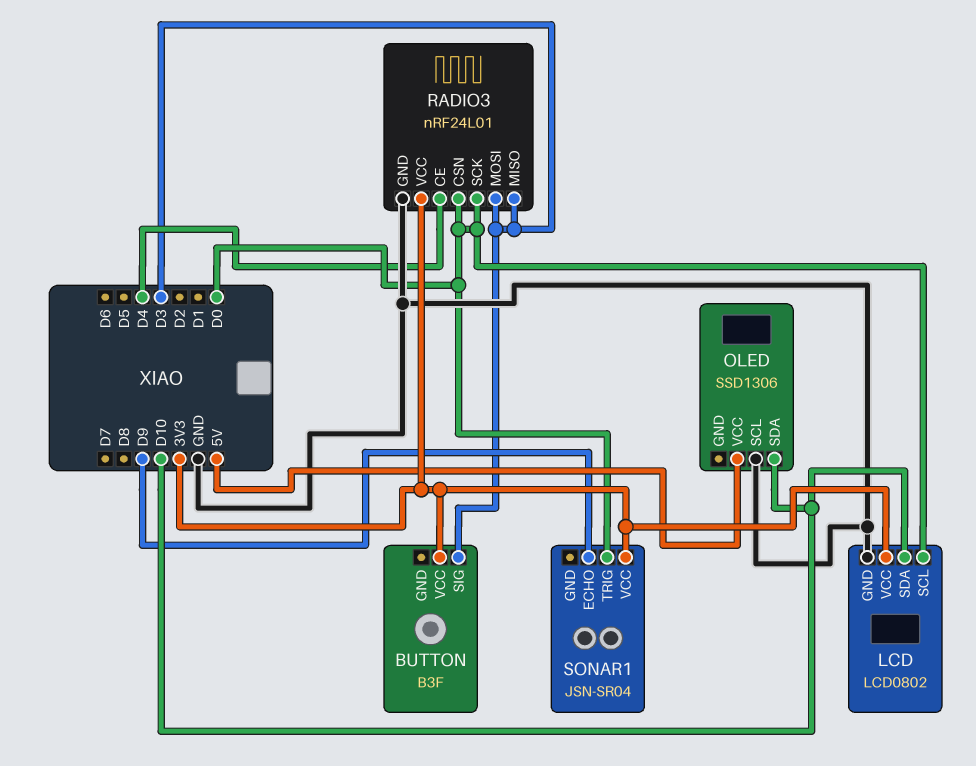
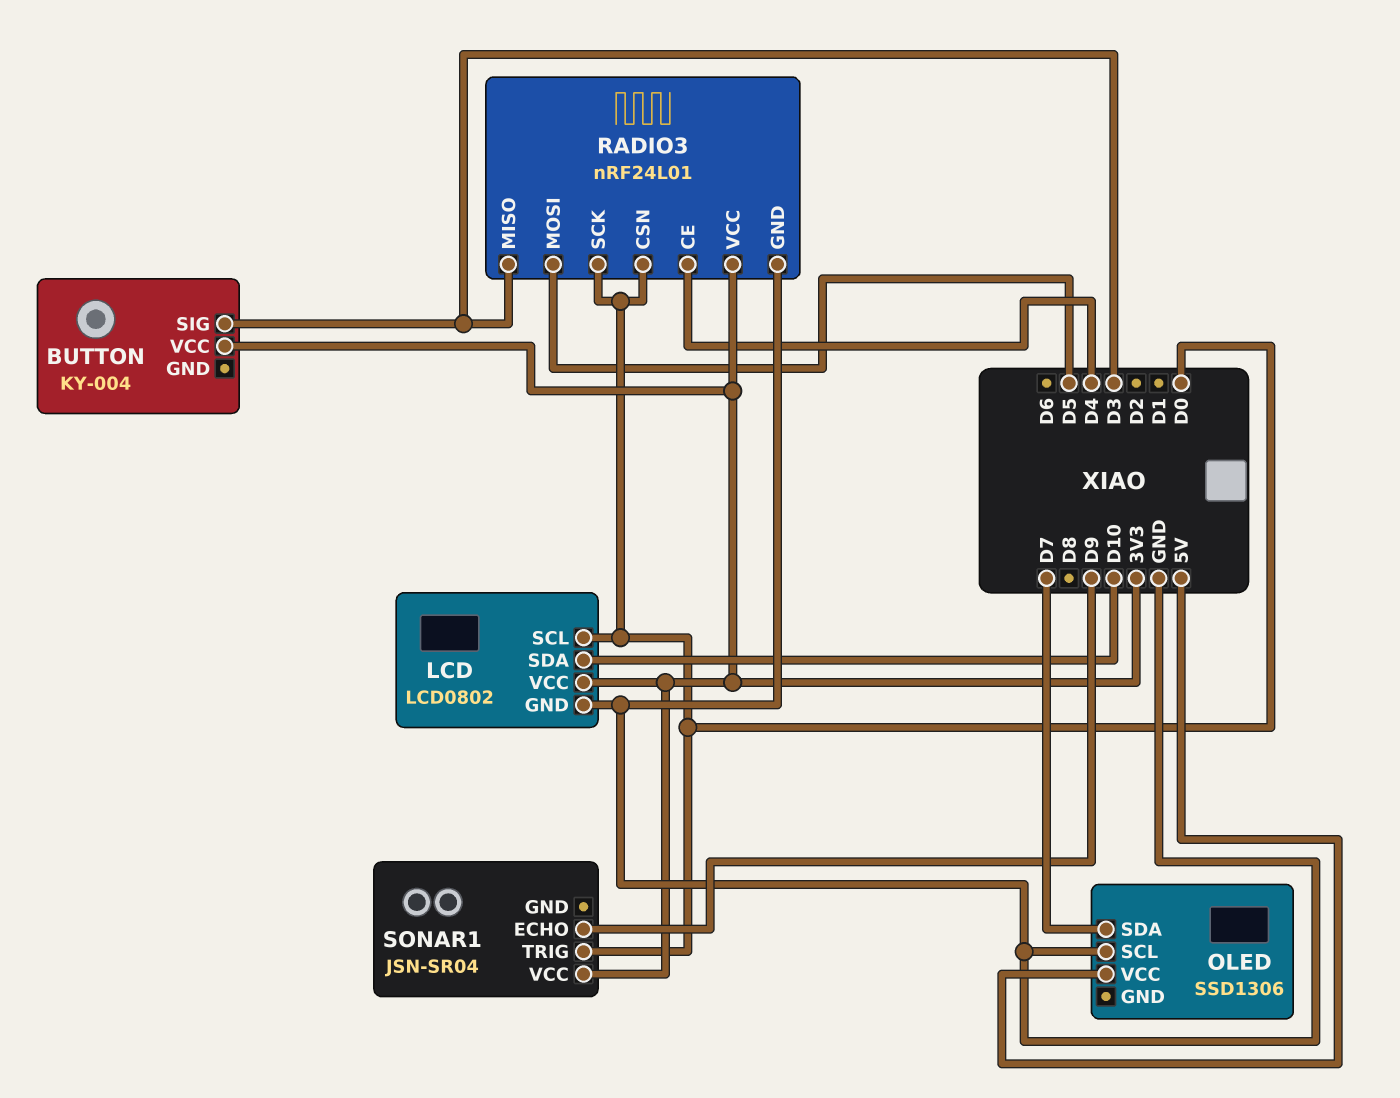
BUTTON: B3F -> KY-004
OLED pin SDA: D10 -> D7
RADIO3 pin MOSI: D3 -> D5

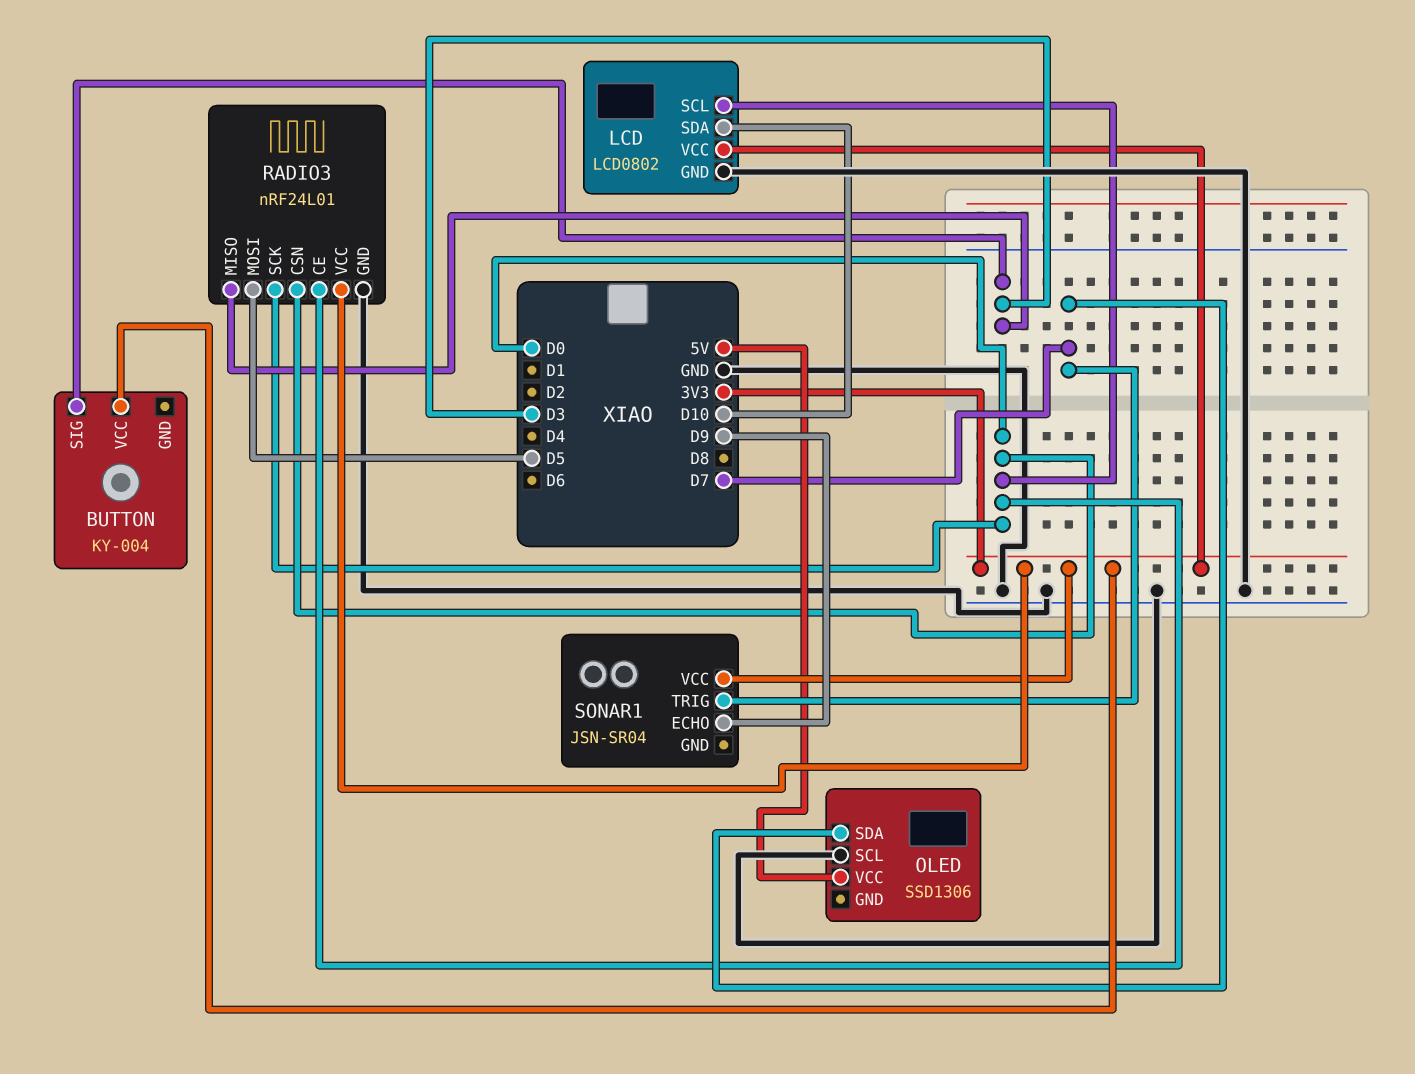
RADIO3 pin CE: D4 -> D0
SONAR1 pin TRIG: D0 -> D7

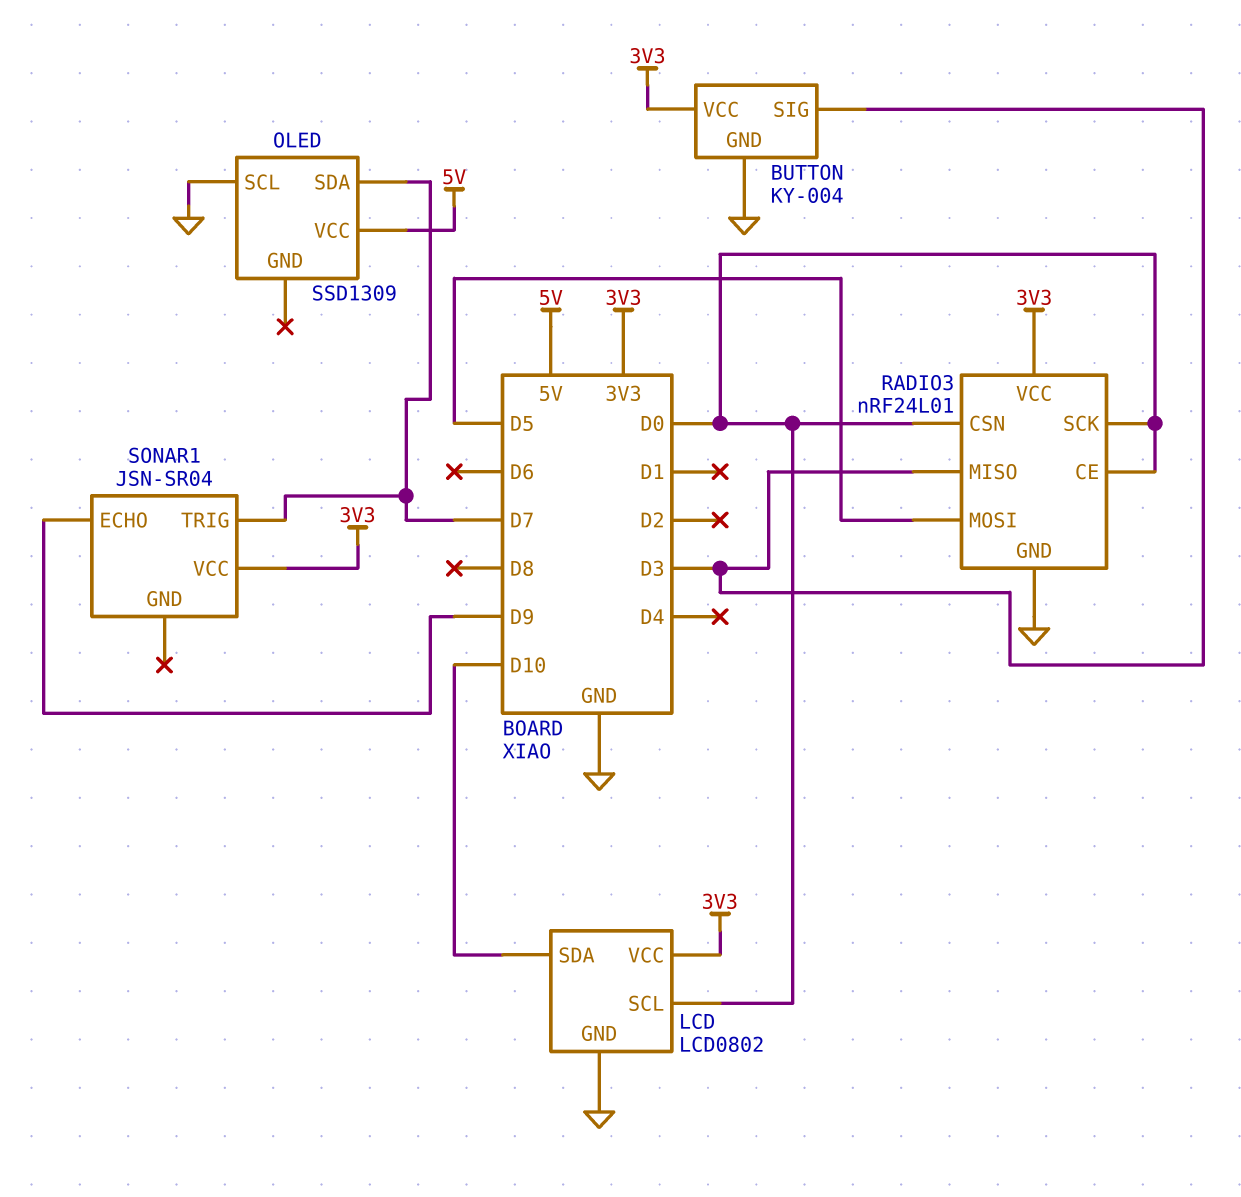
BUTTON pin GND: none -> GND
OLED: SSD1306 -> SSD1309

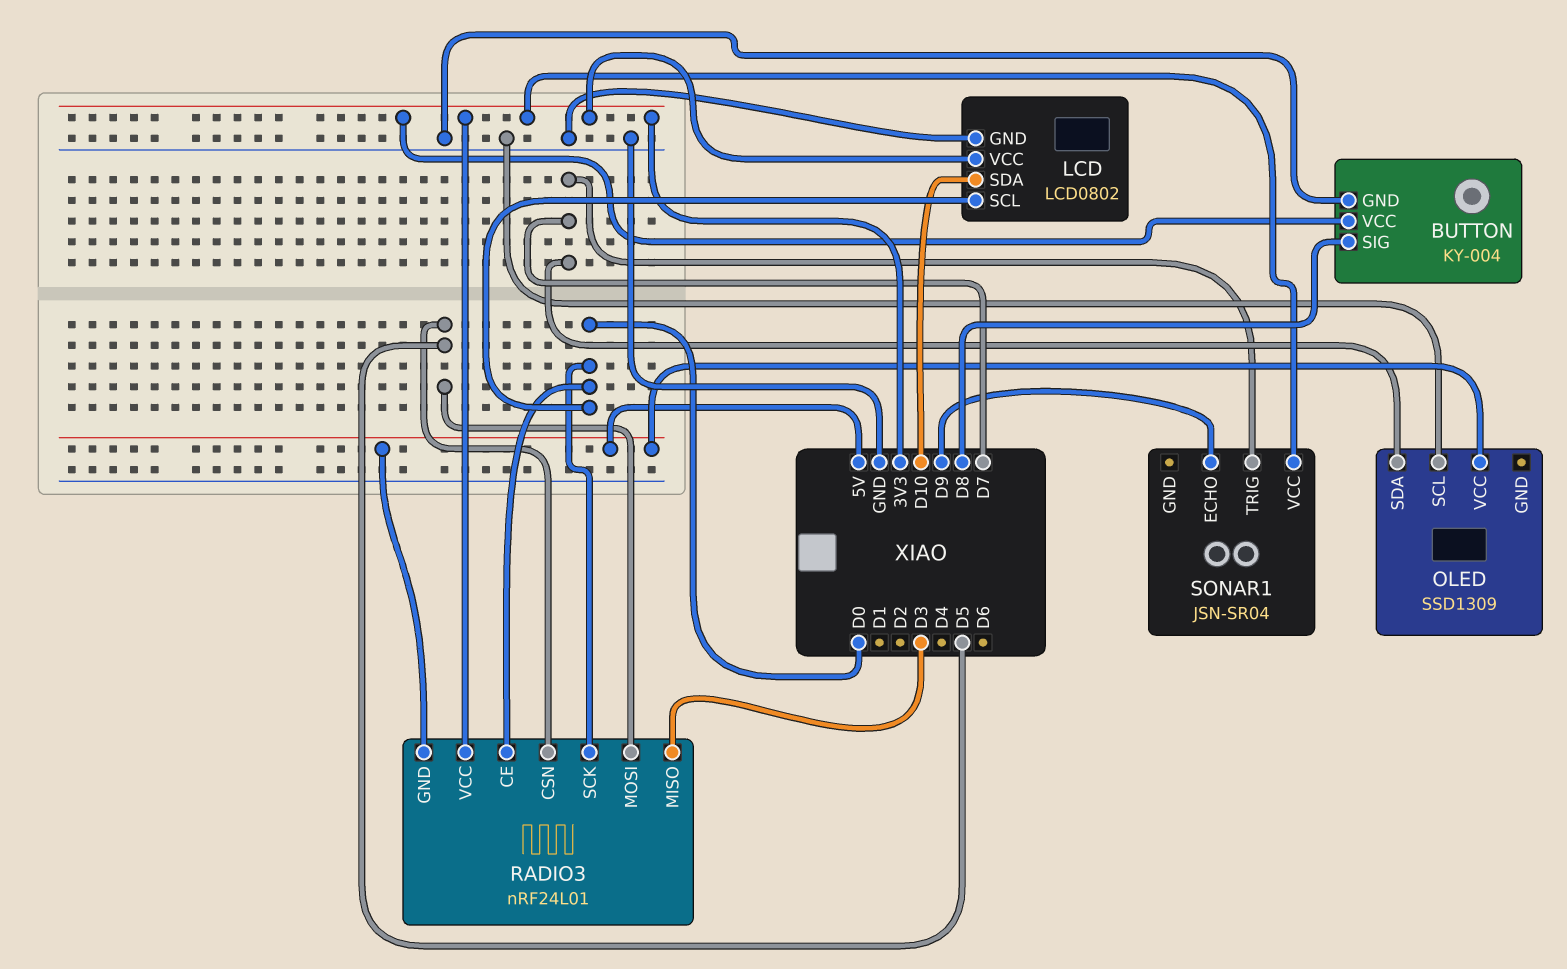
BUTTON pin SIG: D3 -> D8
RADIO3 pin CSN: D0 -> D5
RADIO3 pin GND: GND -> 5V

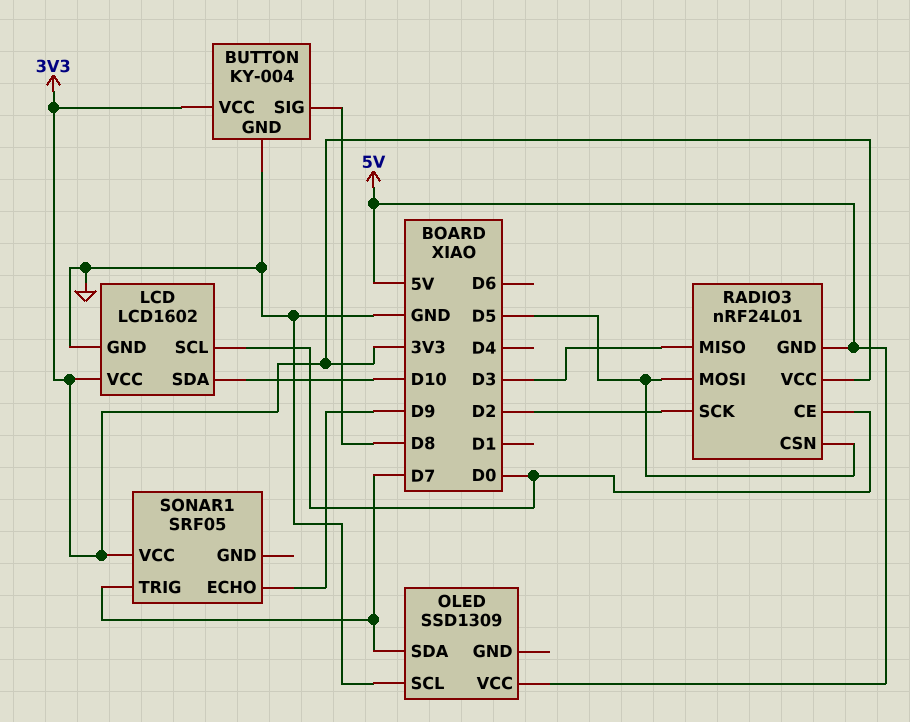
LCD: LCD0802 -> LCD1602
RADIO3 pin SCK: D0 -> D2
SONAR1: JSN-SR04 -> SRF05

